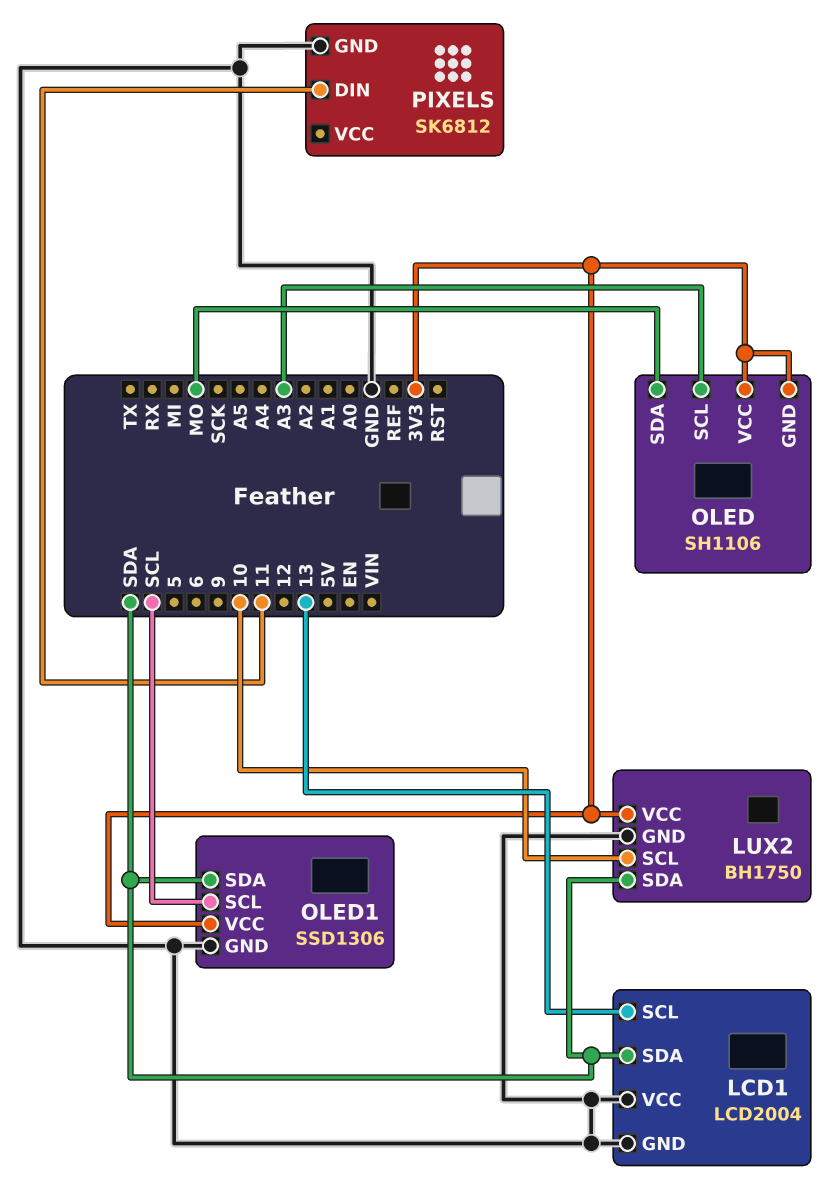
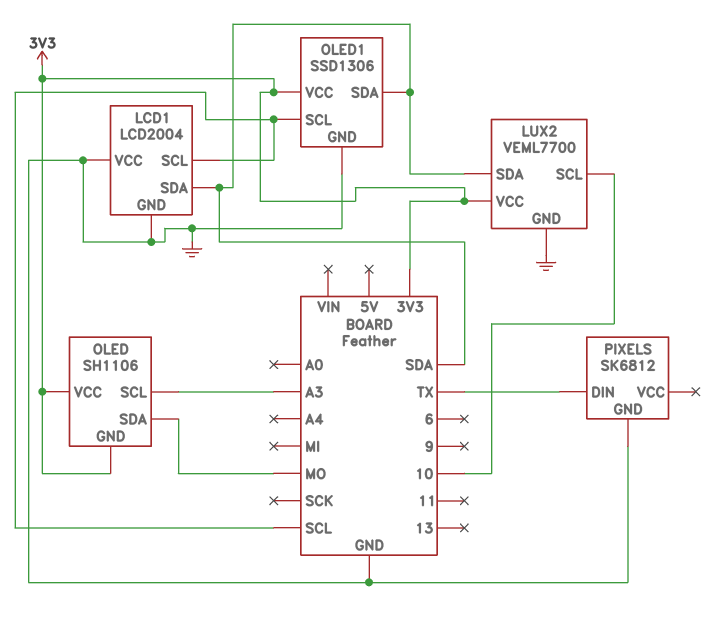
LCD1 pin SCL: 13 -> SCL
LUX2: BH1750 -> VEML7700
PIXELS pin DIN: 11 -> TX

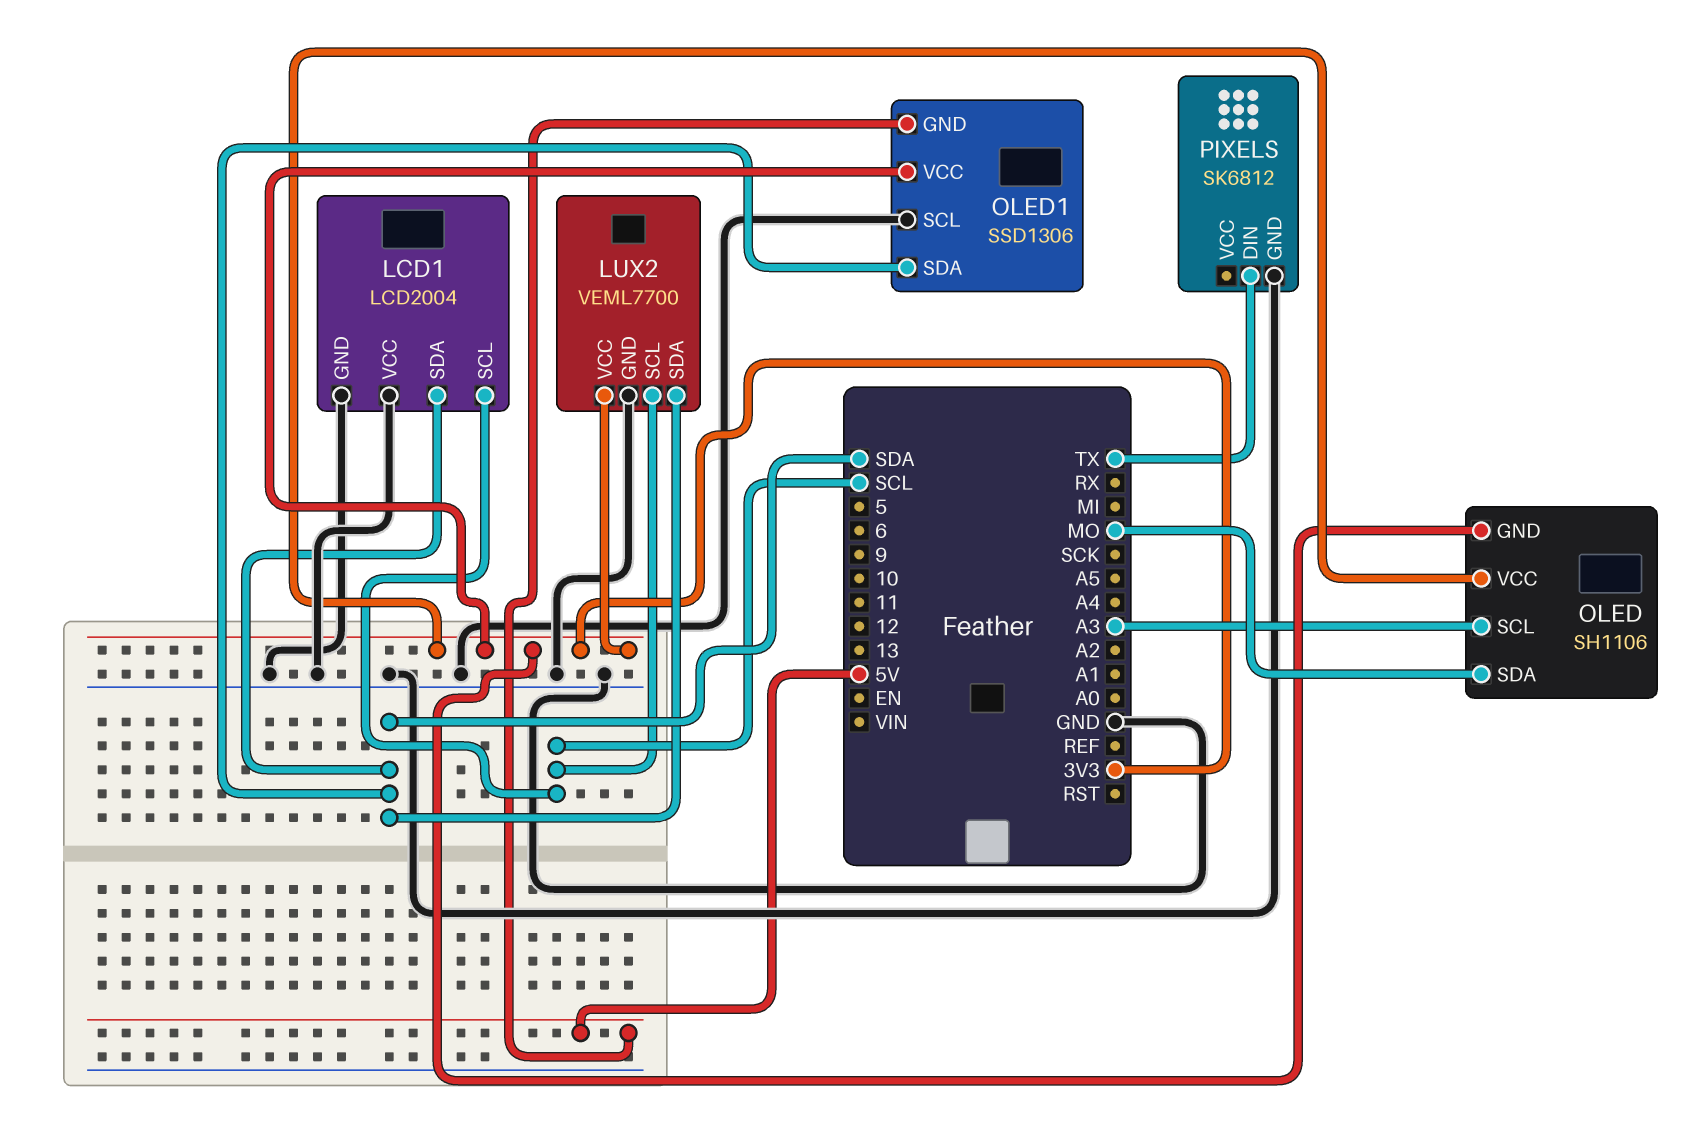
LUX2 pin SCL: 10 -> SCL
OLED1 pin GND: GND -> 5V
OLED1 pin SCL: SCL -> GND

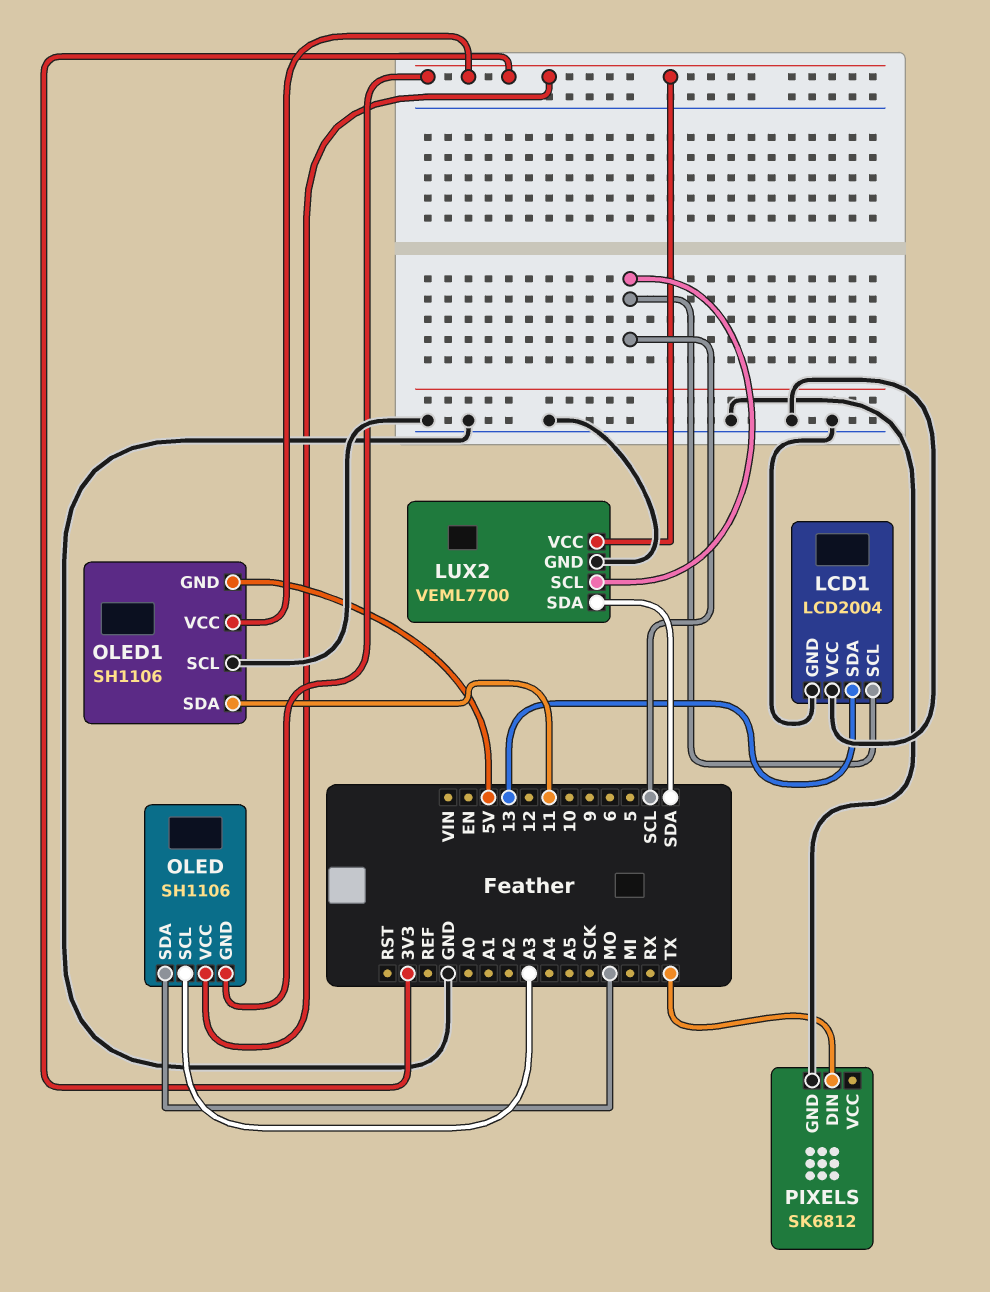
LCD1 pin SDA: SDA -> 13
OLED1: SSD1306 -> SH1106
OLED1 pin SDA: SDA -> 11

